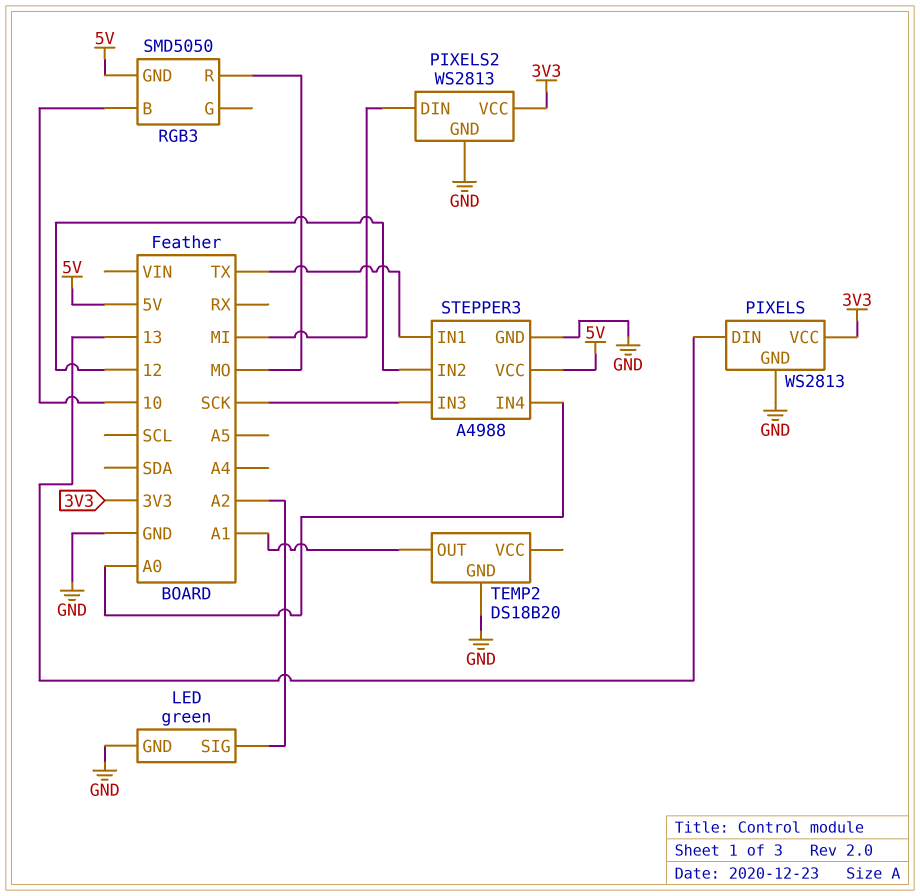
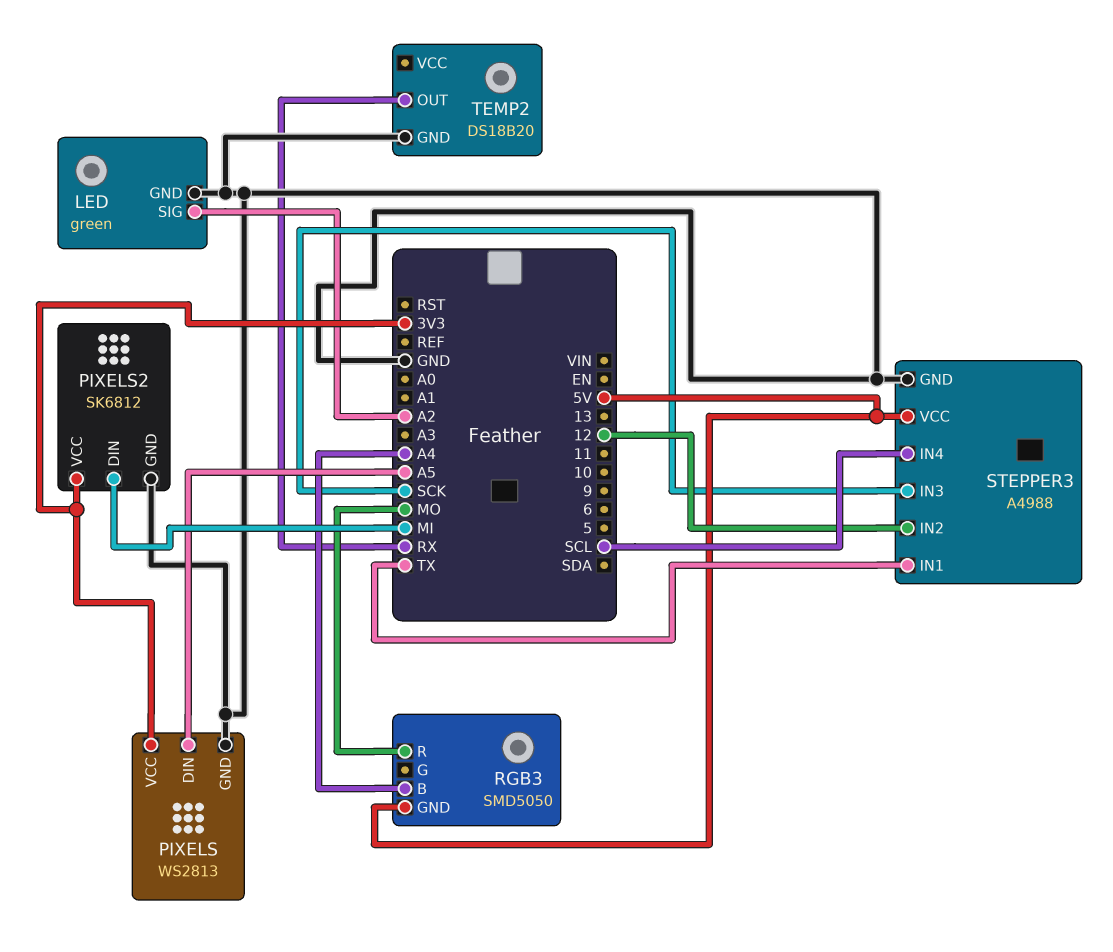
PIXELS pin DIN: 13 -> A5
PIXELS2: WS2813 -> SK6812
RGB3 pin B: 10 -> A4
STEPPER3 pin IN4: A0 -> SCL
TEMP2 pin OUT: A1 -> RX

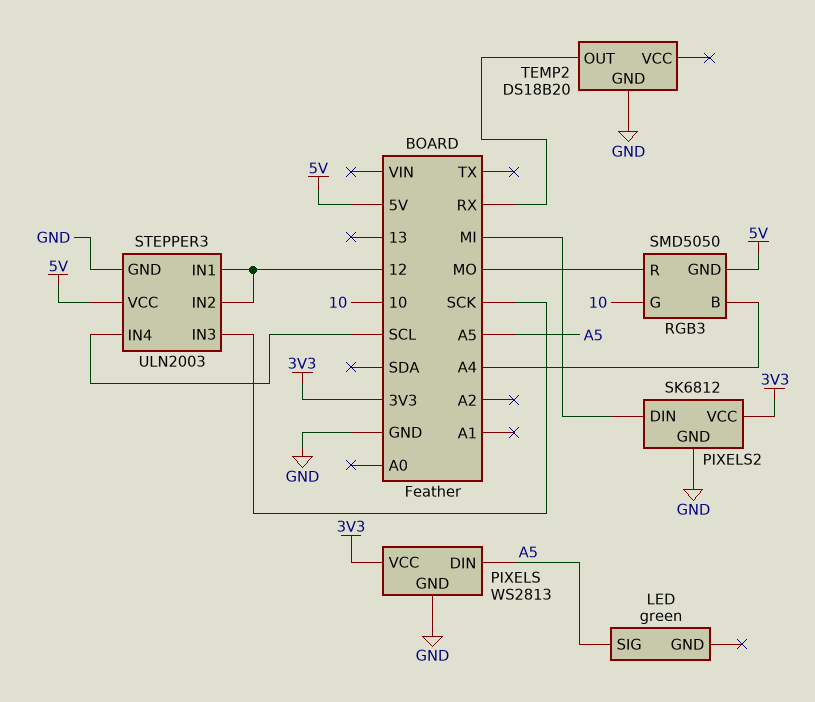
LED pin GND: GND -> none
LED pin SIG: A2 -> A5
RGB3 pin G: none -> 10
STEPPER3: A4988 -> ULN2003
STEPPER3 pin IN1: TX -> 12

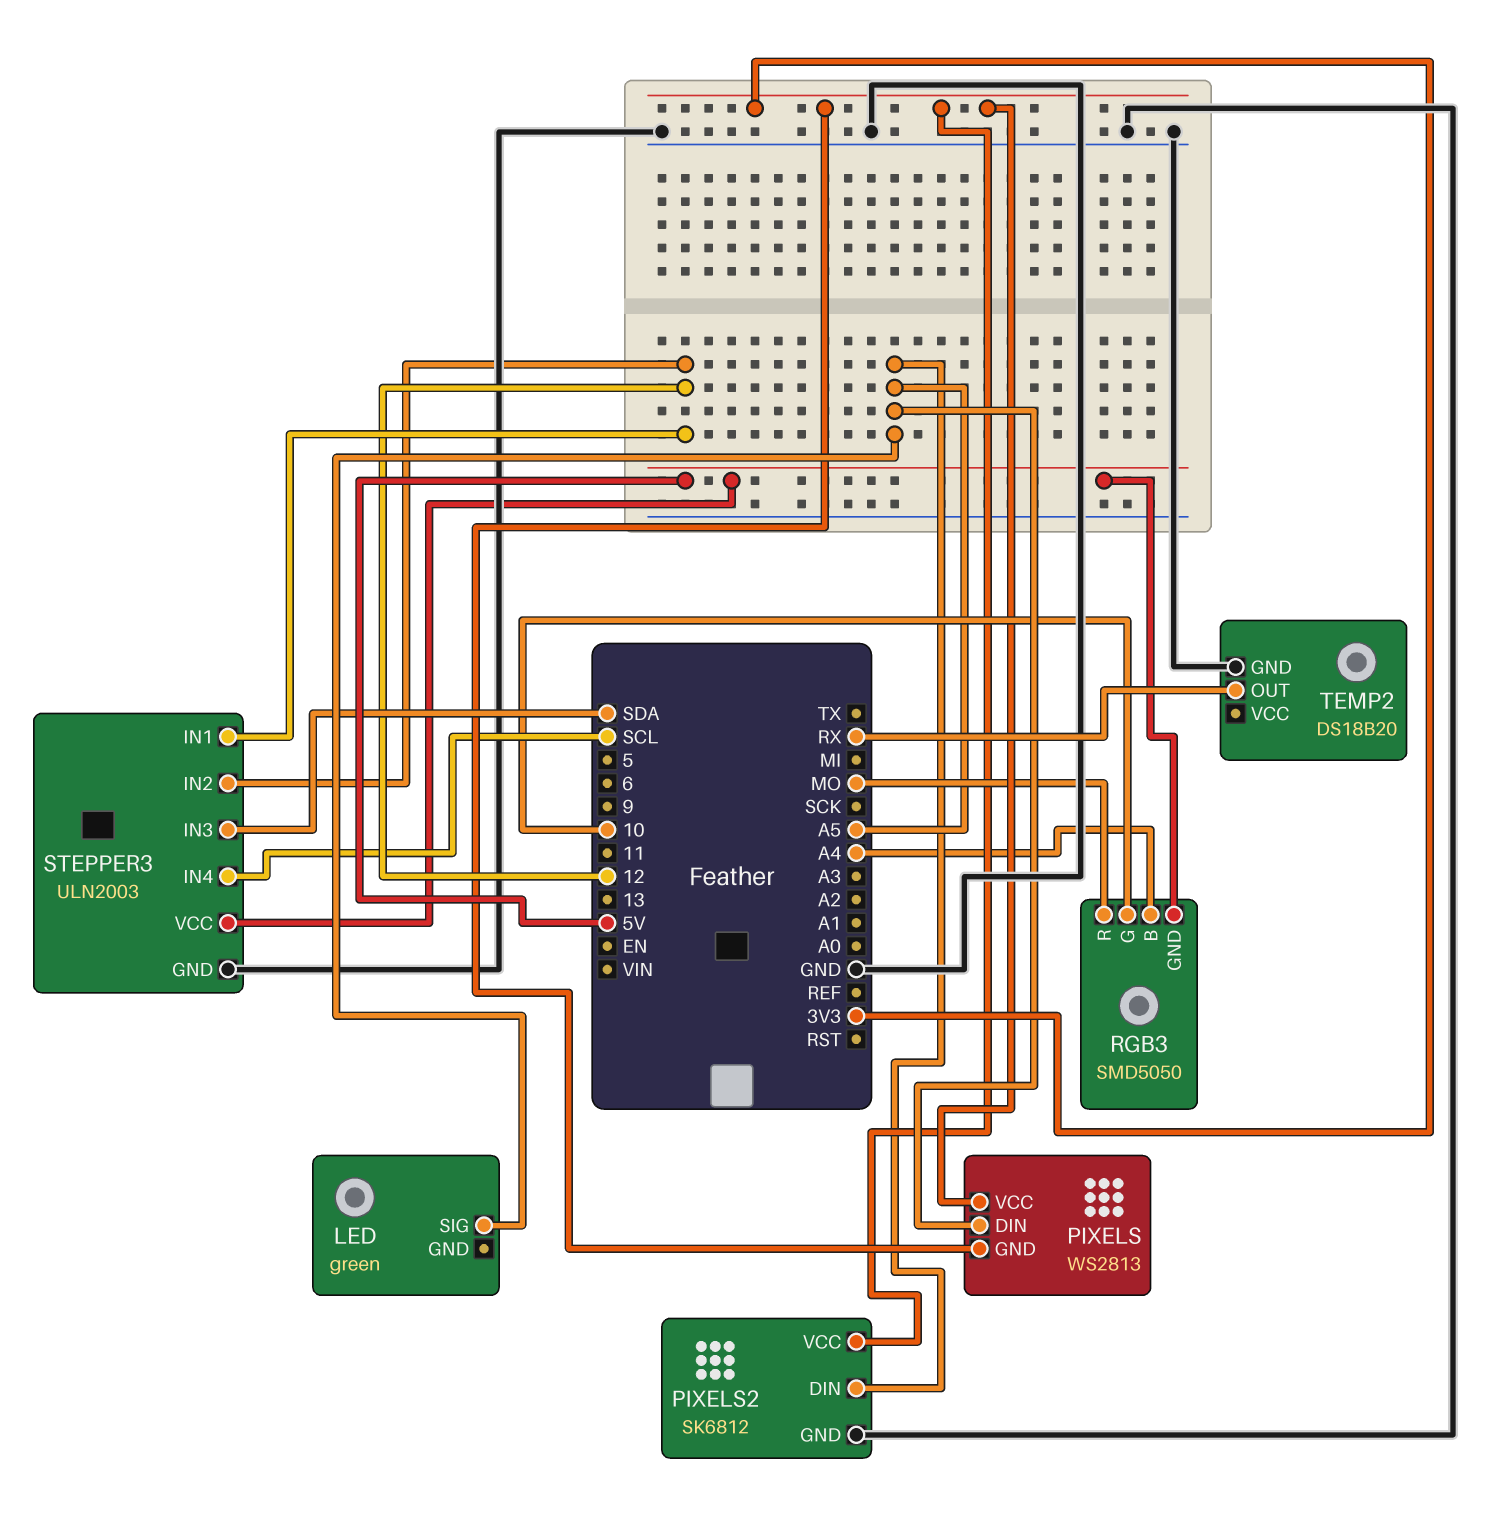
PIXELS pin GND: GND -> 3V3
PIXELS2 pin DIN: MI -> A5
STEPPER3 pin IN3: SCK -> SDA

